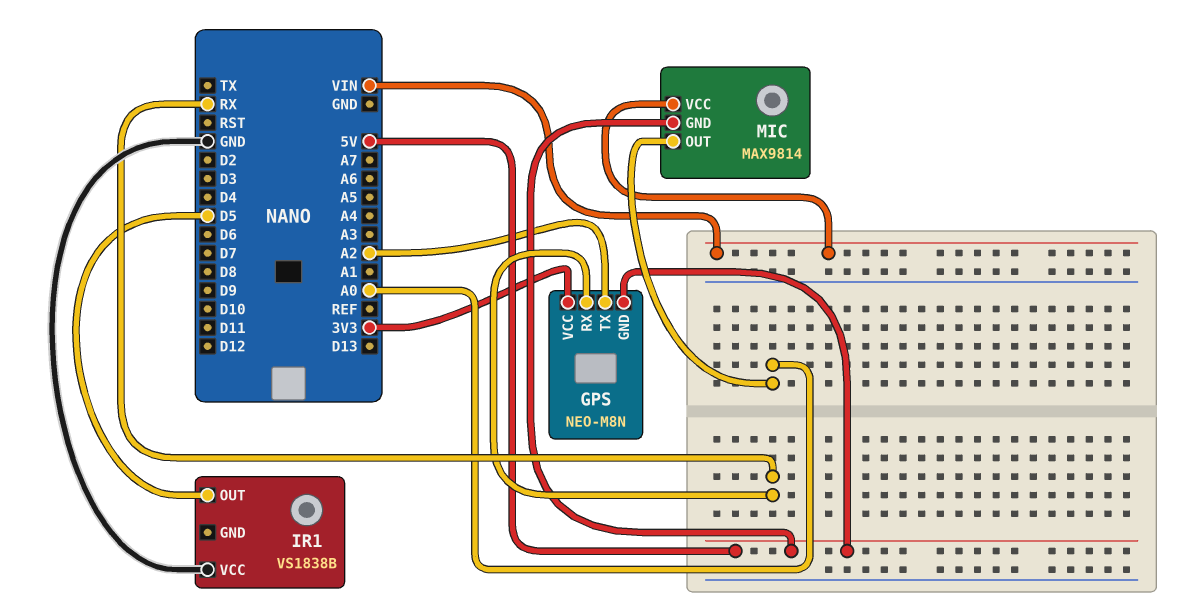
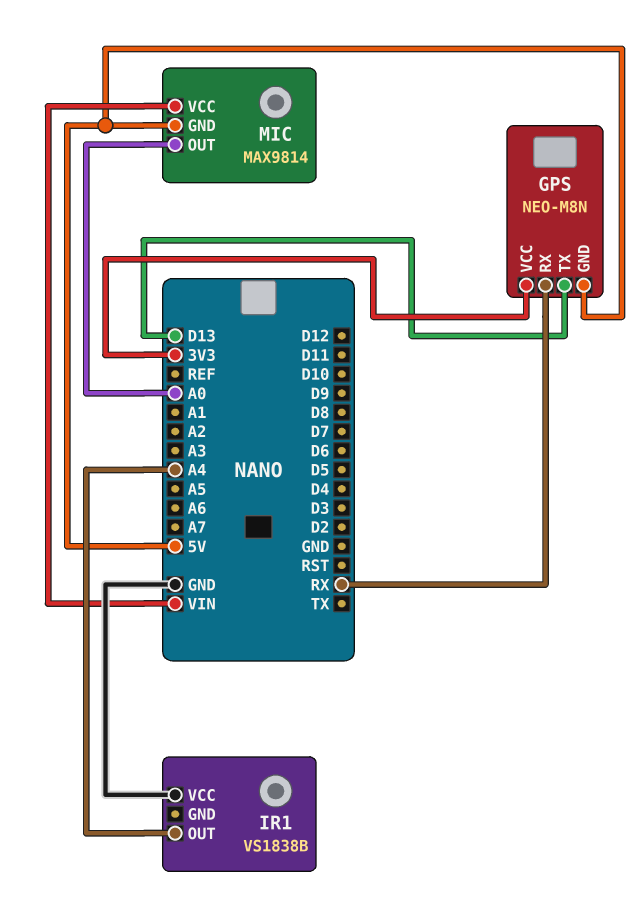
GPS pin TX: A2 -> D13
IR1 pin OUT: D5 -> A4

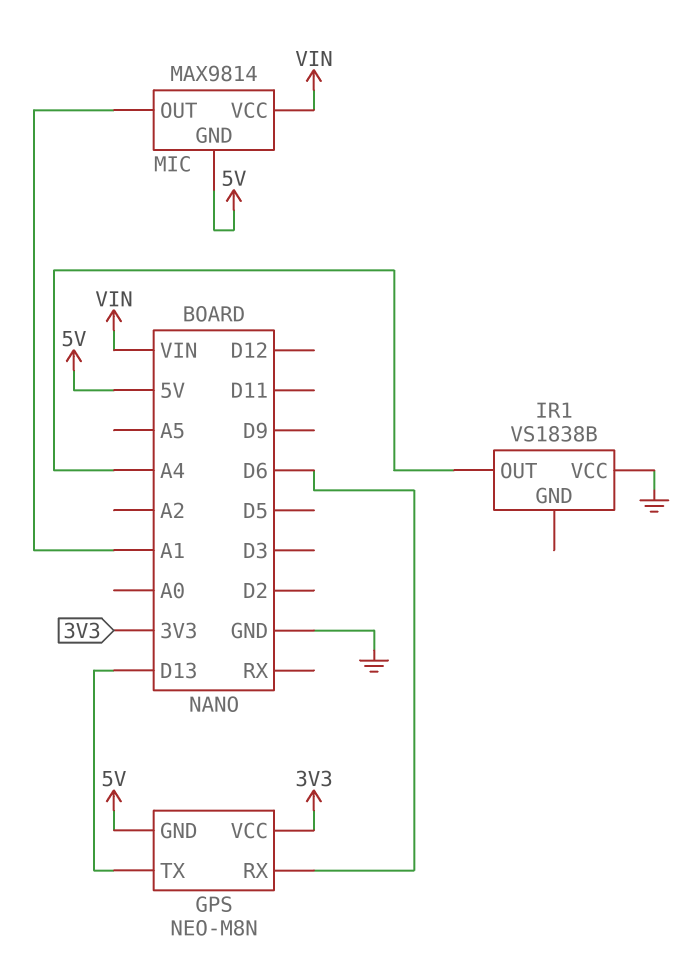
GPS pin RX: RX -> D6
MIC pin OUT: A0 -> A1

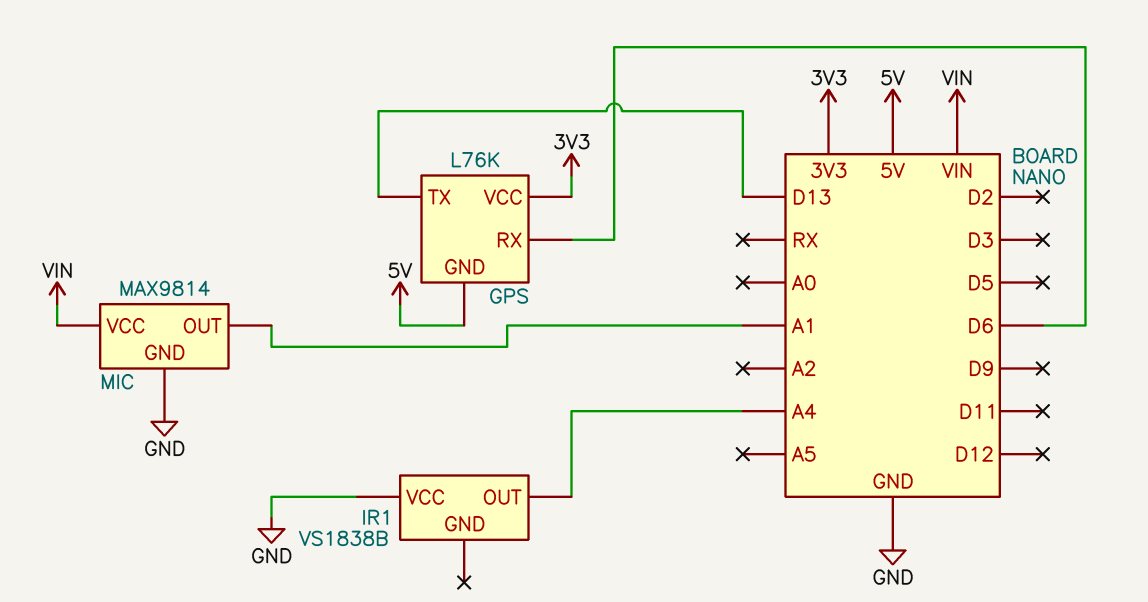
GPS: NEO-M8N -> L76K
MIC pin GND: 5V -> GND

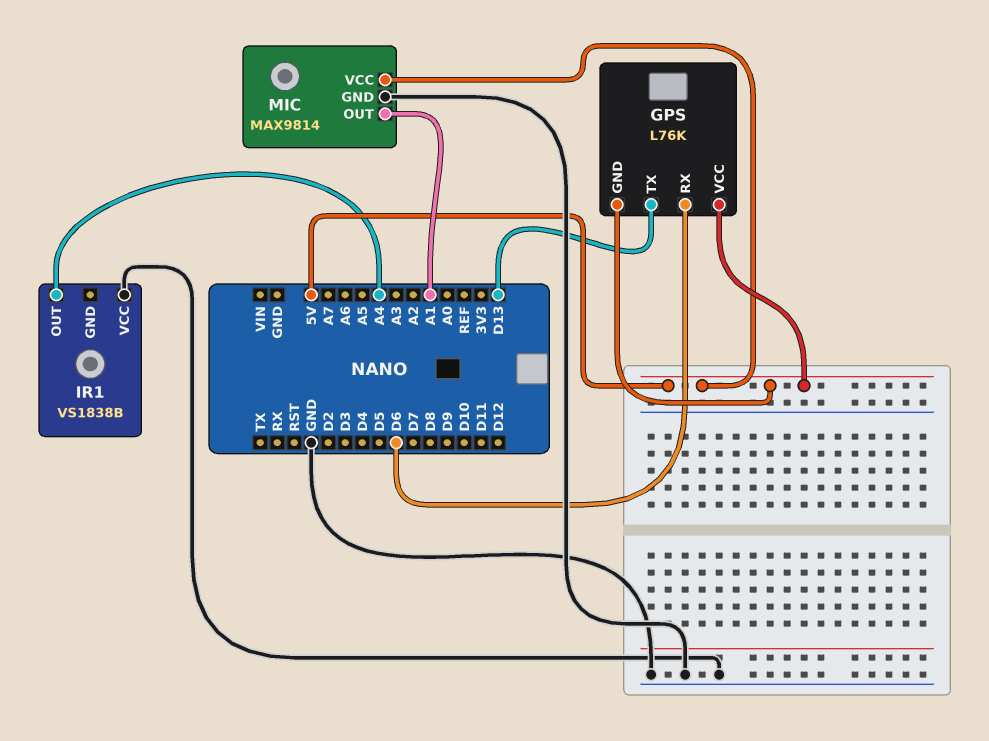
GPS pin VCC: 3V3 -> 5V
MIC pin VCC: VIN -> 5V

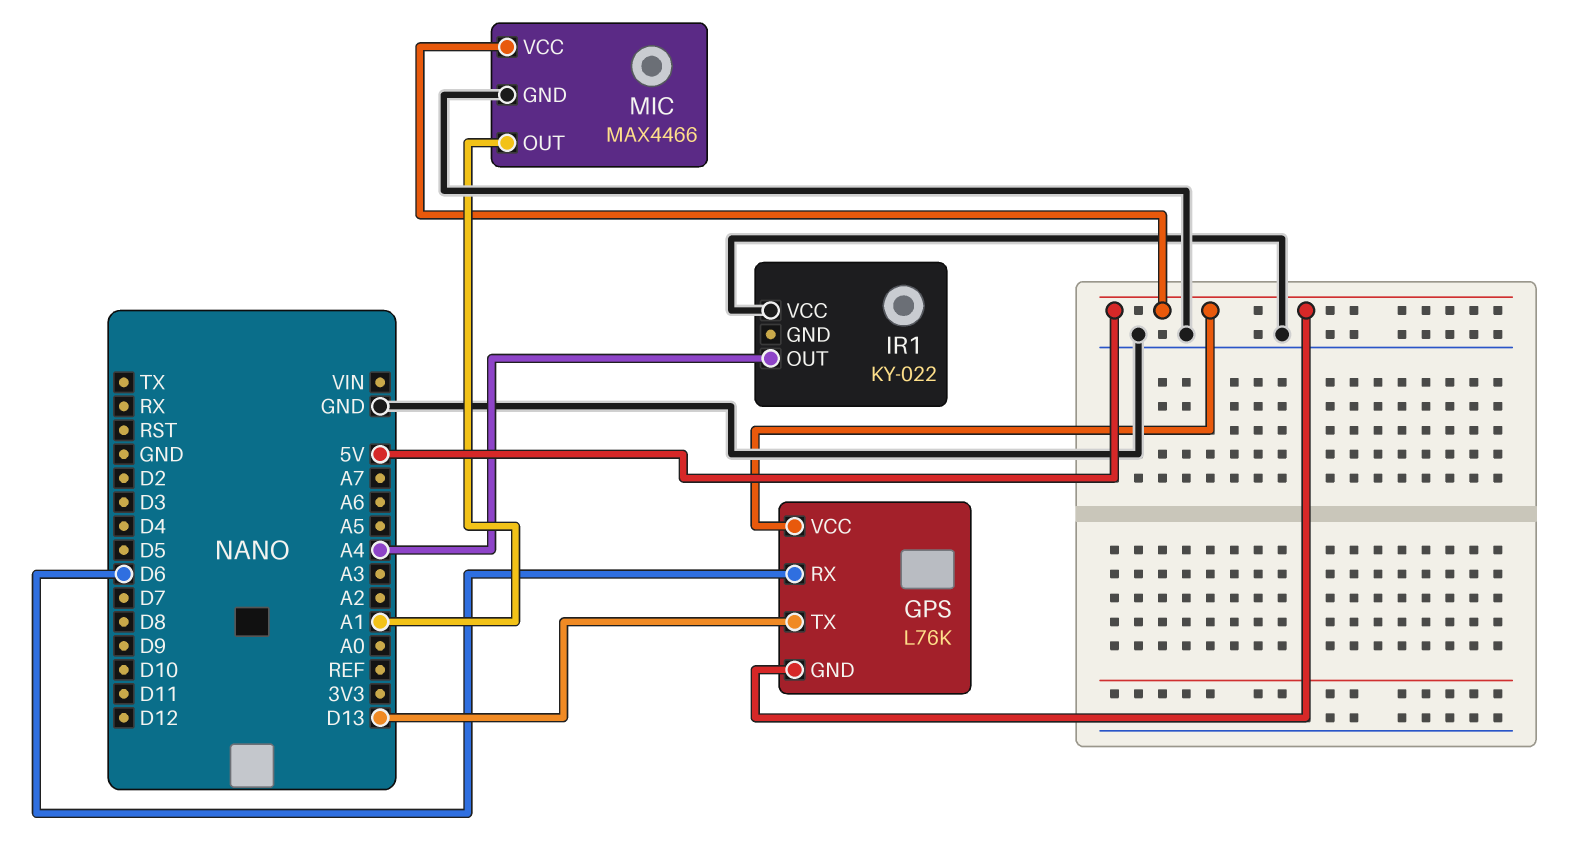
IR1: VS1838B -> KY-022
MIC: MAX9814 -> MAX4466

